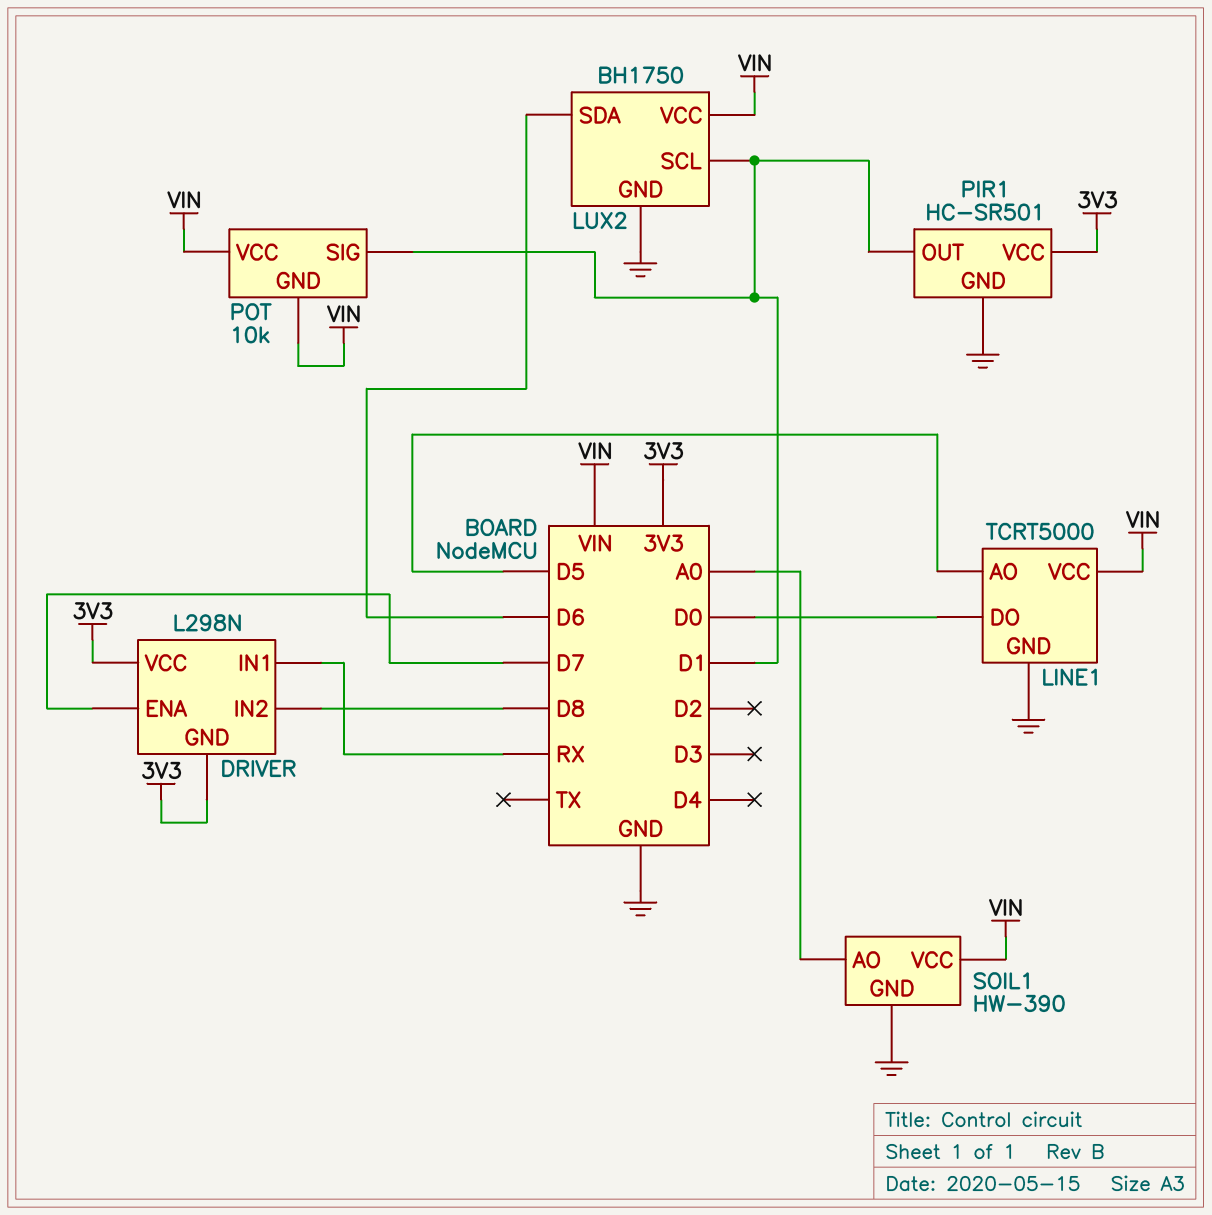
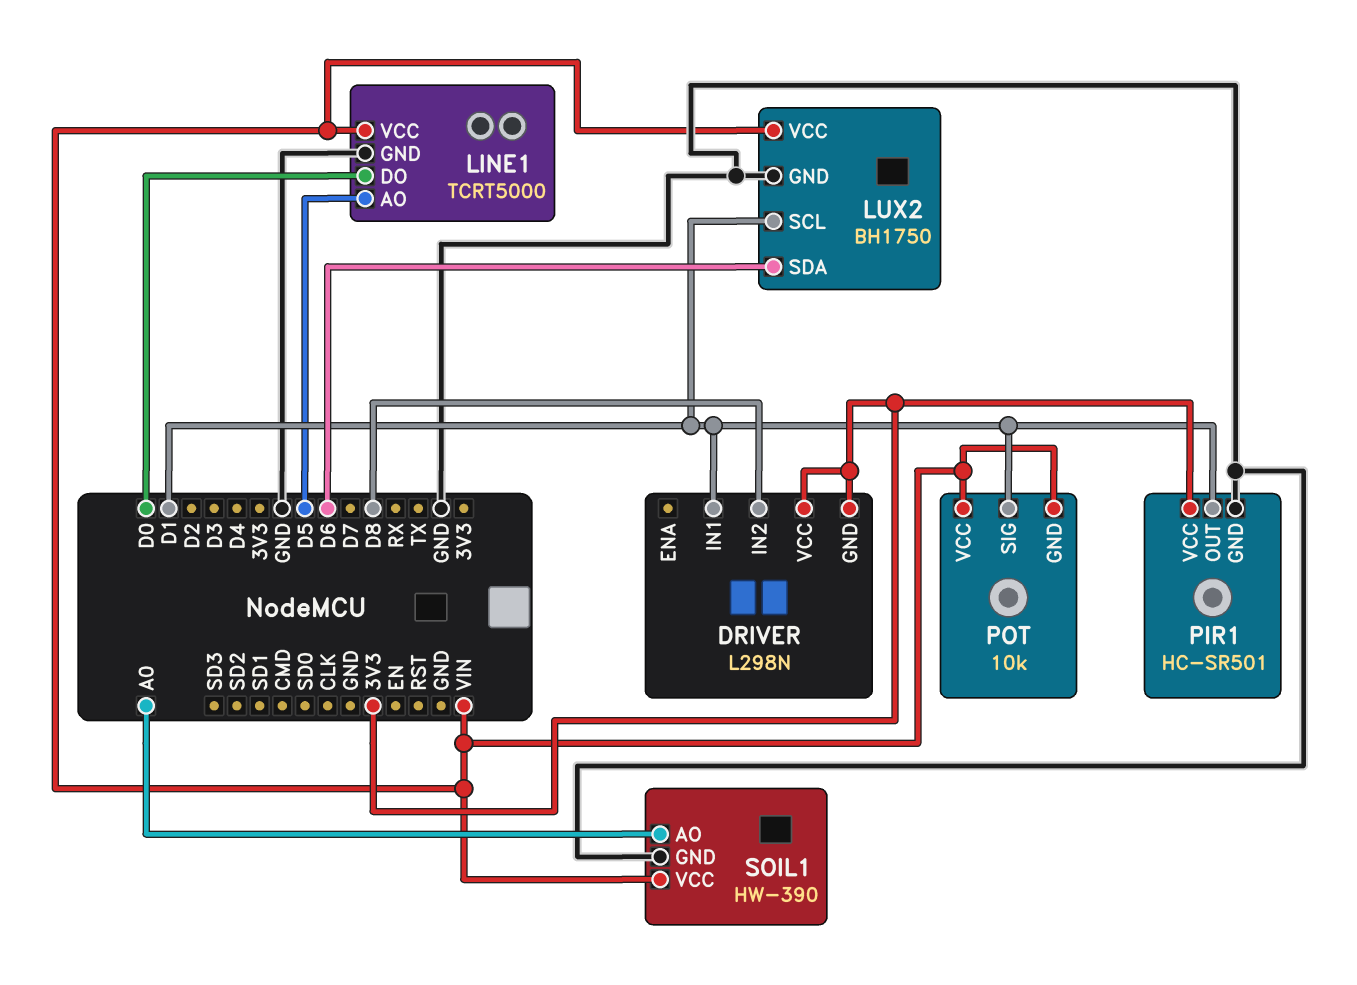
DRIVER pin ENA: D7 -> none
DRIVER pin IN1: RX -> D1

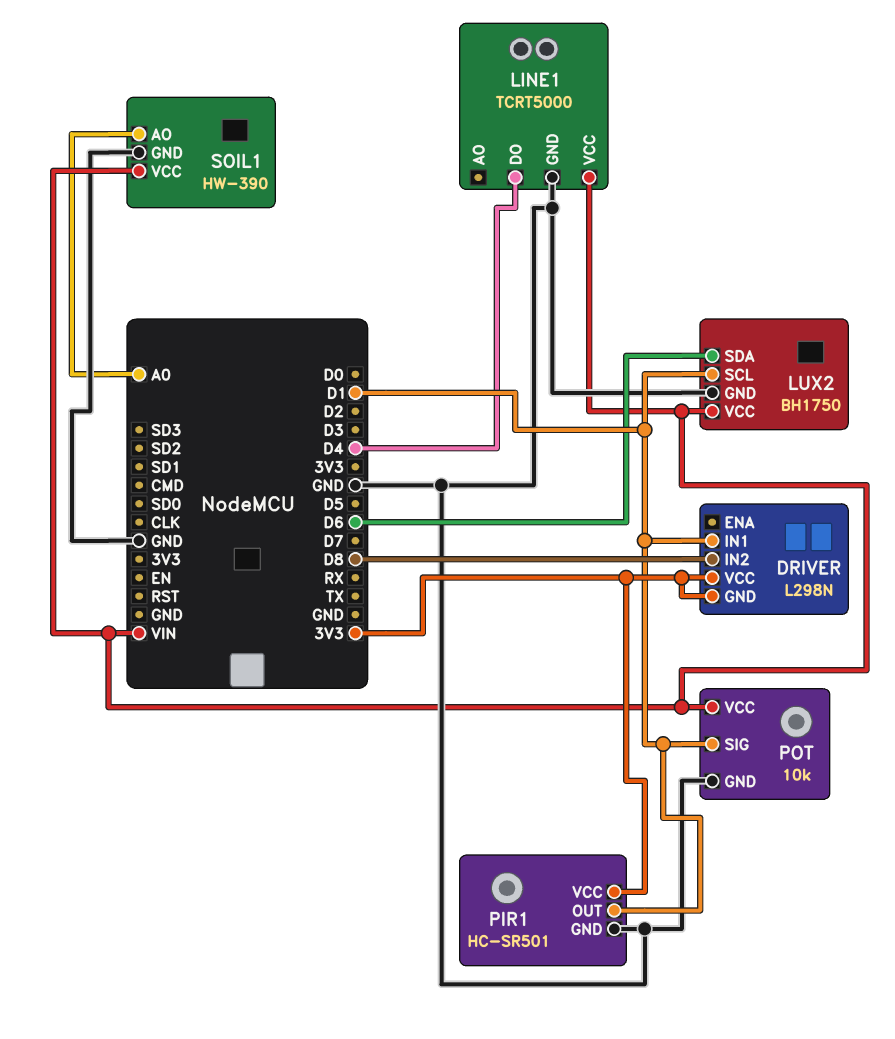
LINE1 pin AO: D5 -> none
LINE1 pin DO: D0 -> D4
POT pin GND: VIN -> GND

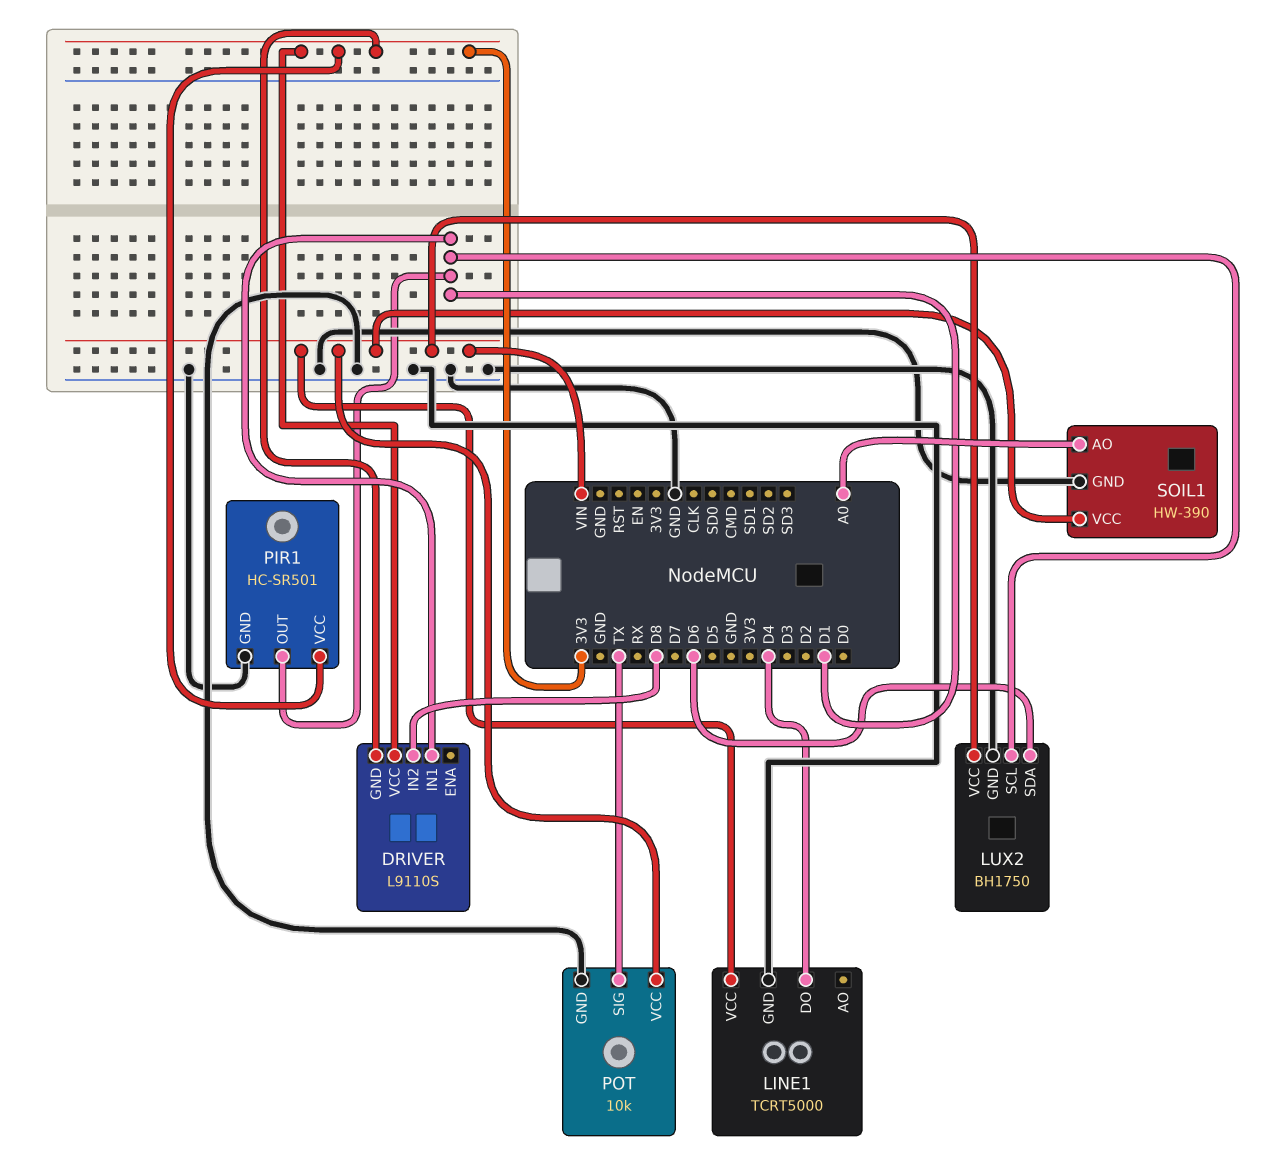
DRIVER: L298N -> L9110S
POT pin SIG: D1 -> TX

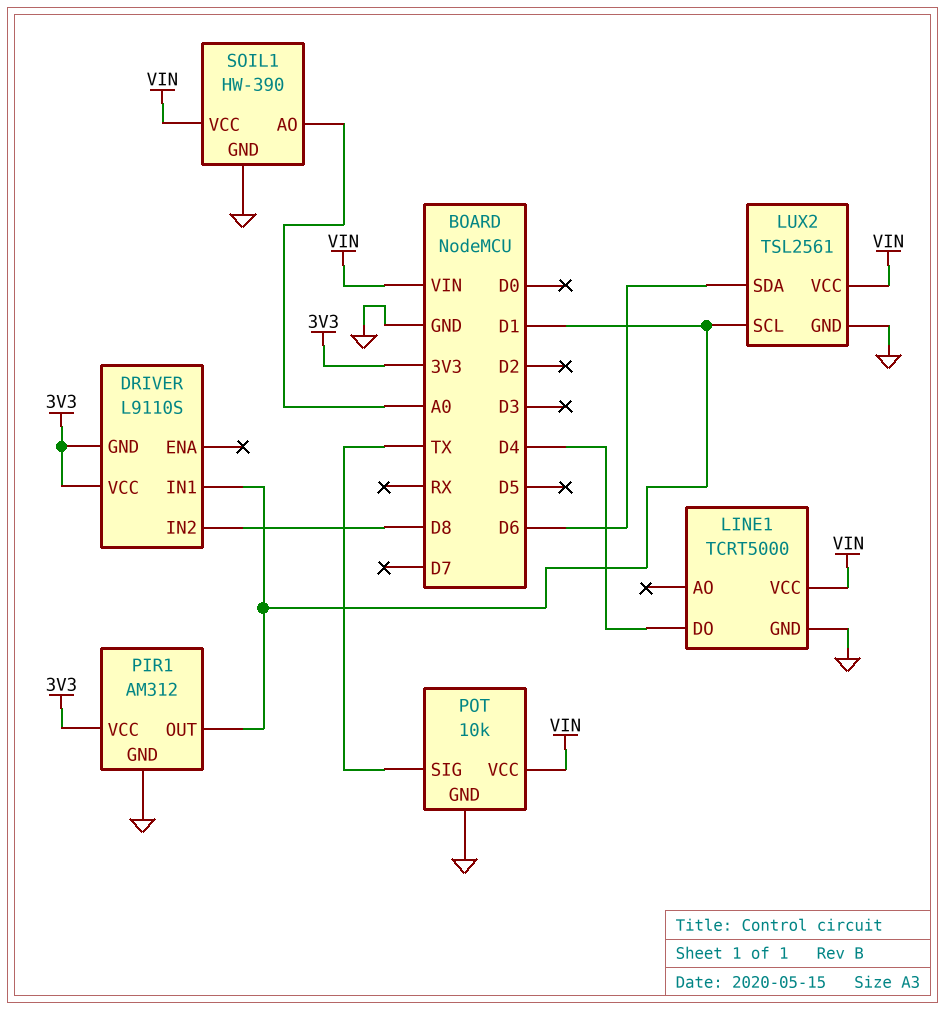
LUX2: BH1750 -> TSL2561
PIR1: HC-SR501 -> AM312

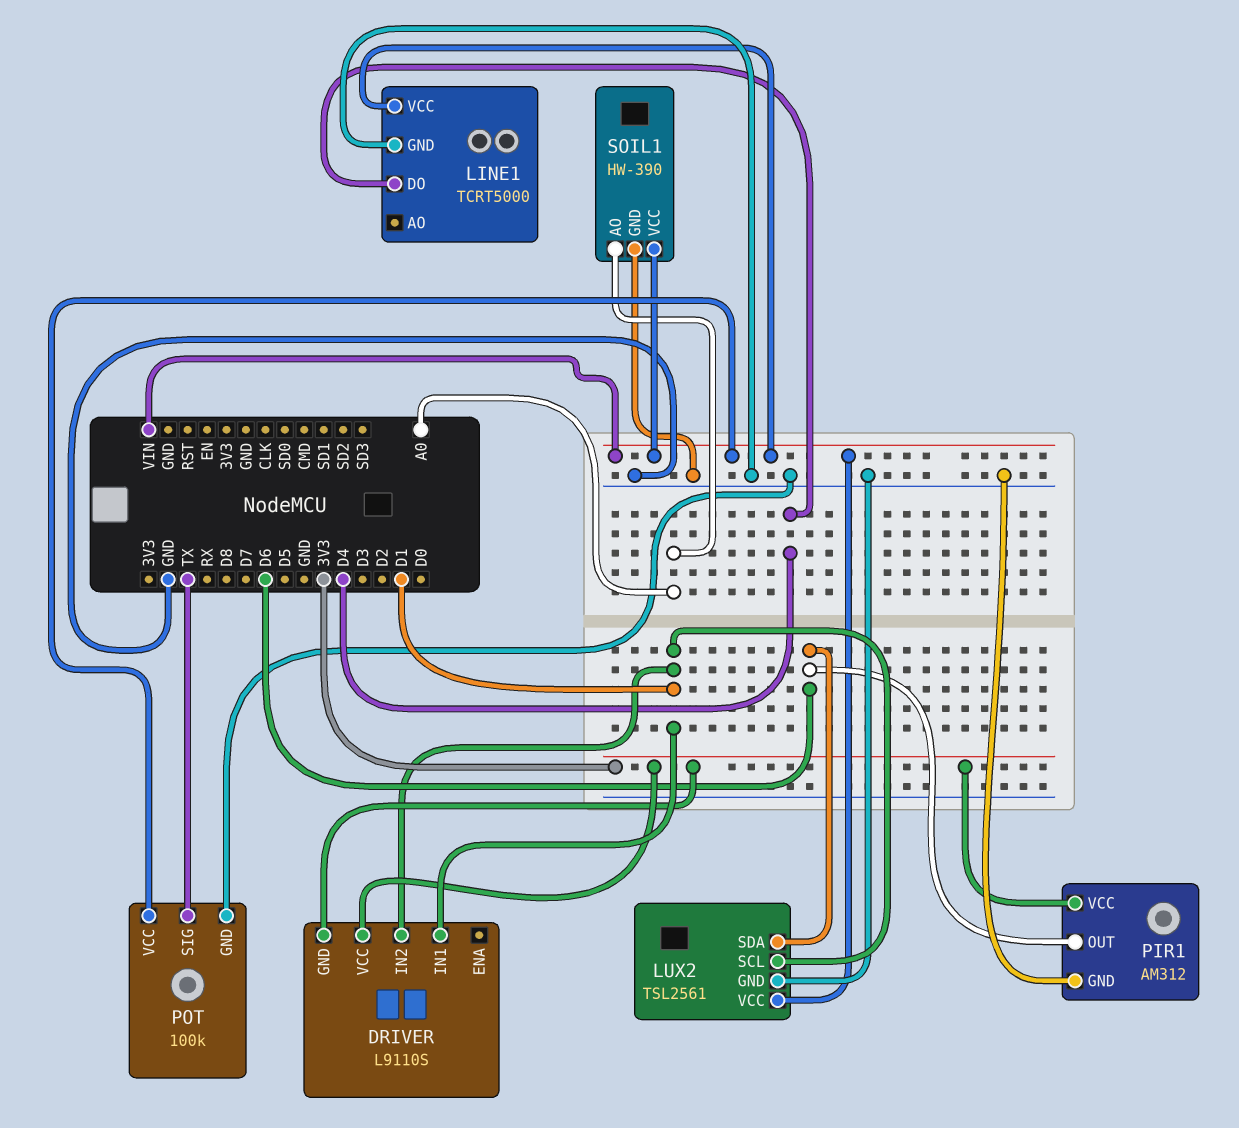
DRIVER pin IN2: D8 -> D1
PIR1 pin OUT: D1 -> D6
POT: 10k -> 100k

